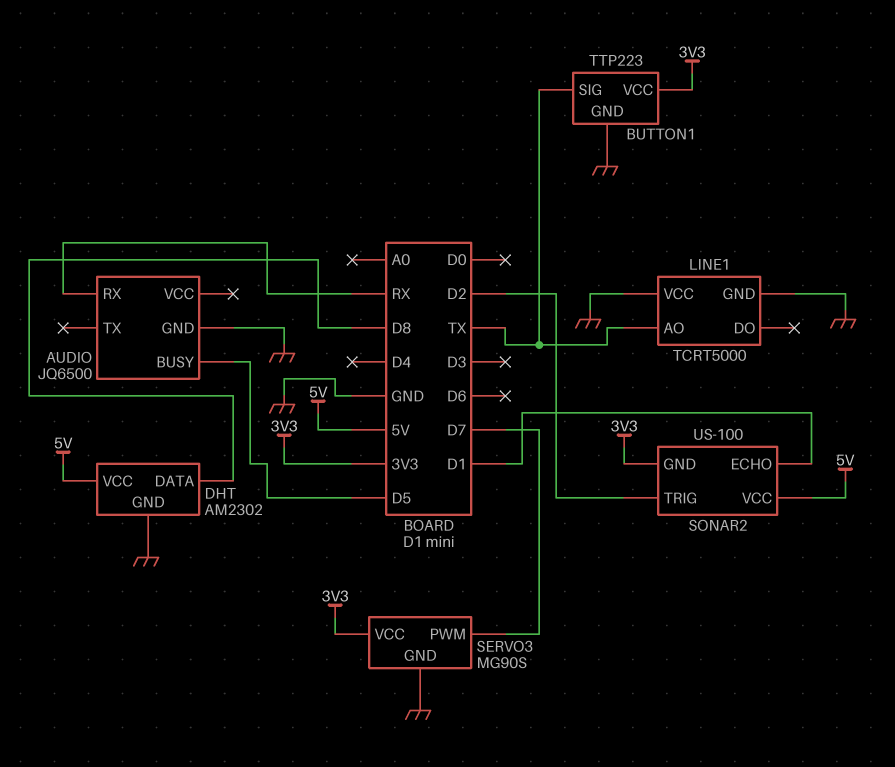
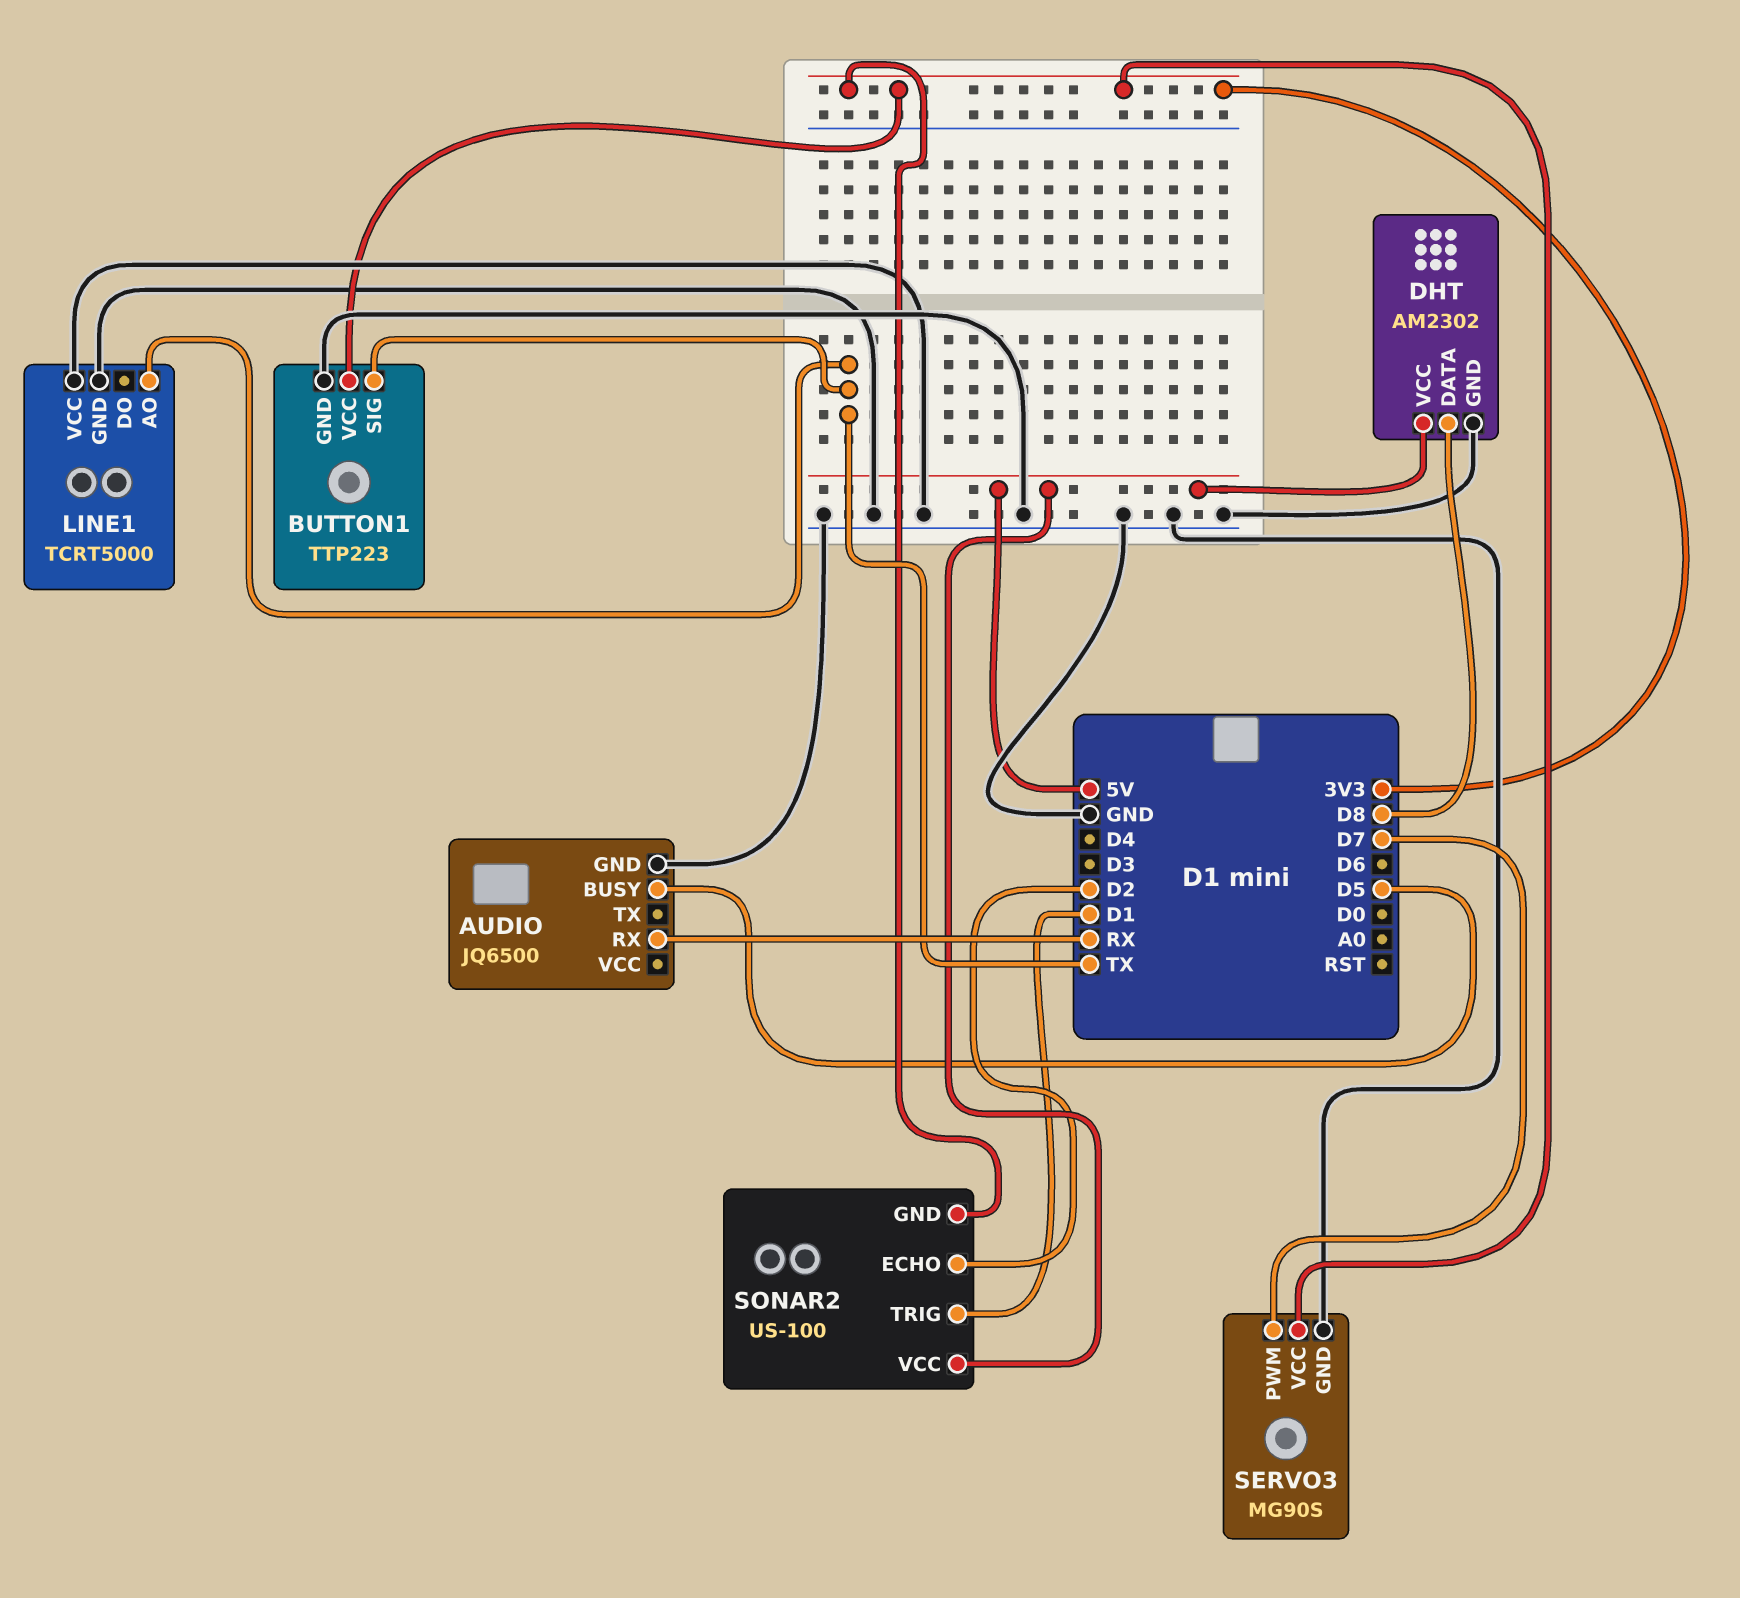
SONAR2 pin ECHO: D1 -> D2
SONAR2 pin TRIG: D2 -> D1

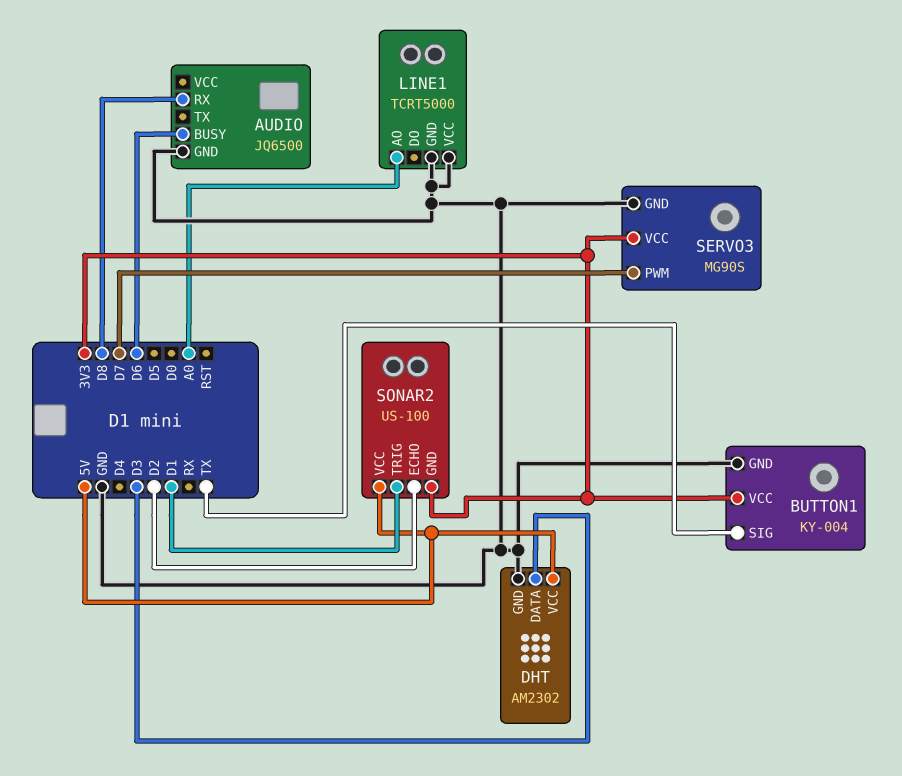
AUDIO pin BUSY: D5 -> D6
AUDIO pin RX: RX -> D8
BUTTON1: TTP223 -> KY-004
DHT pin DATA: D8 -> D3
LINE1 pin AO: TX -> A0

